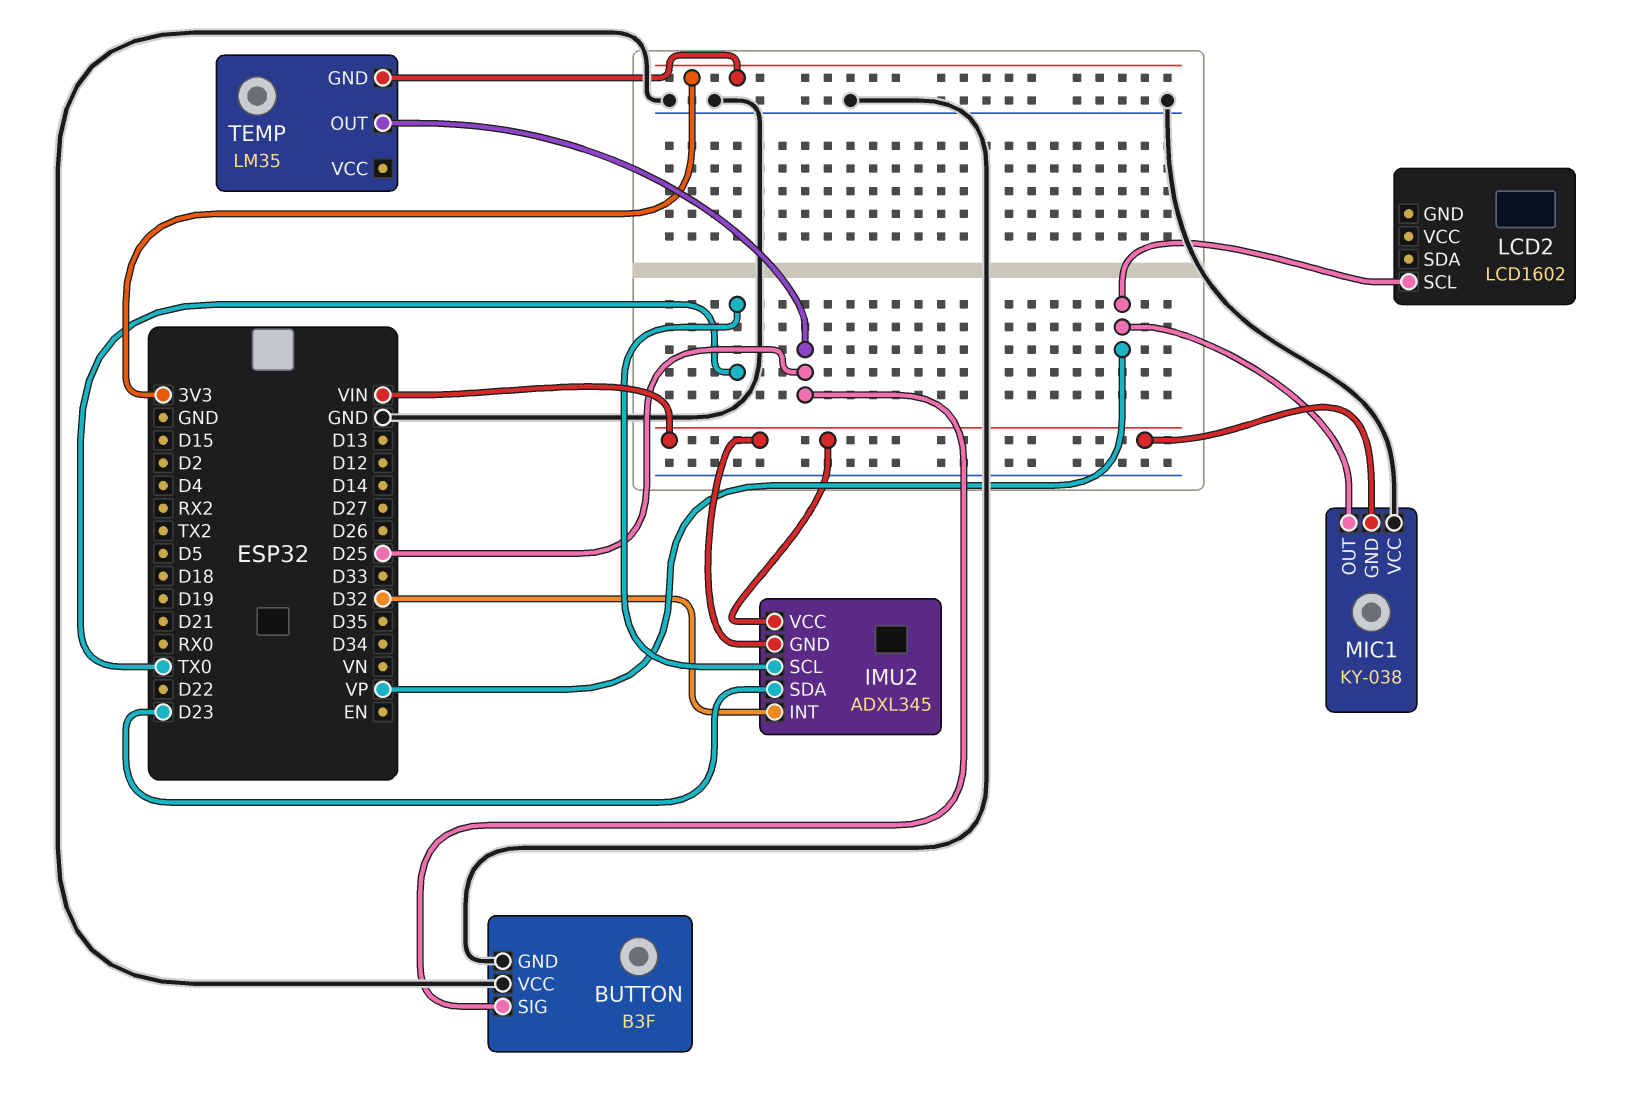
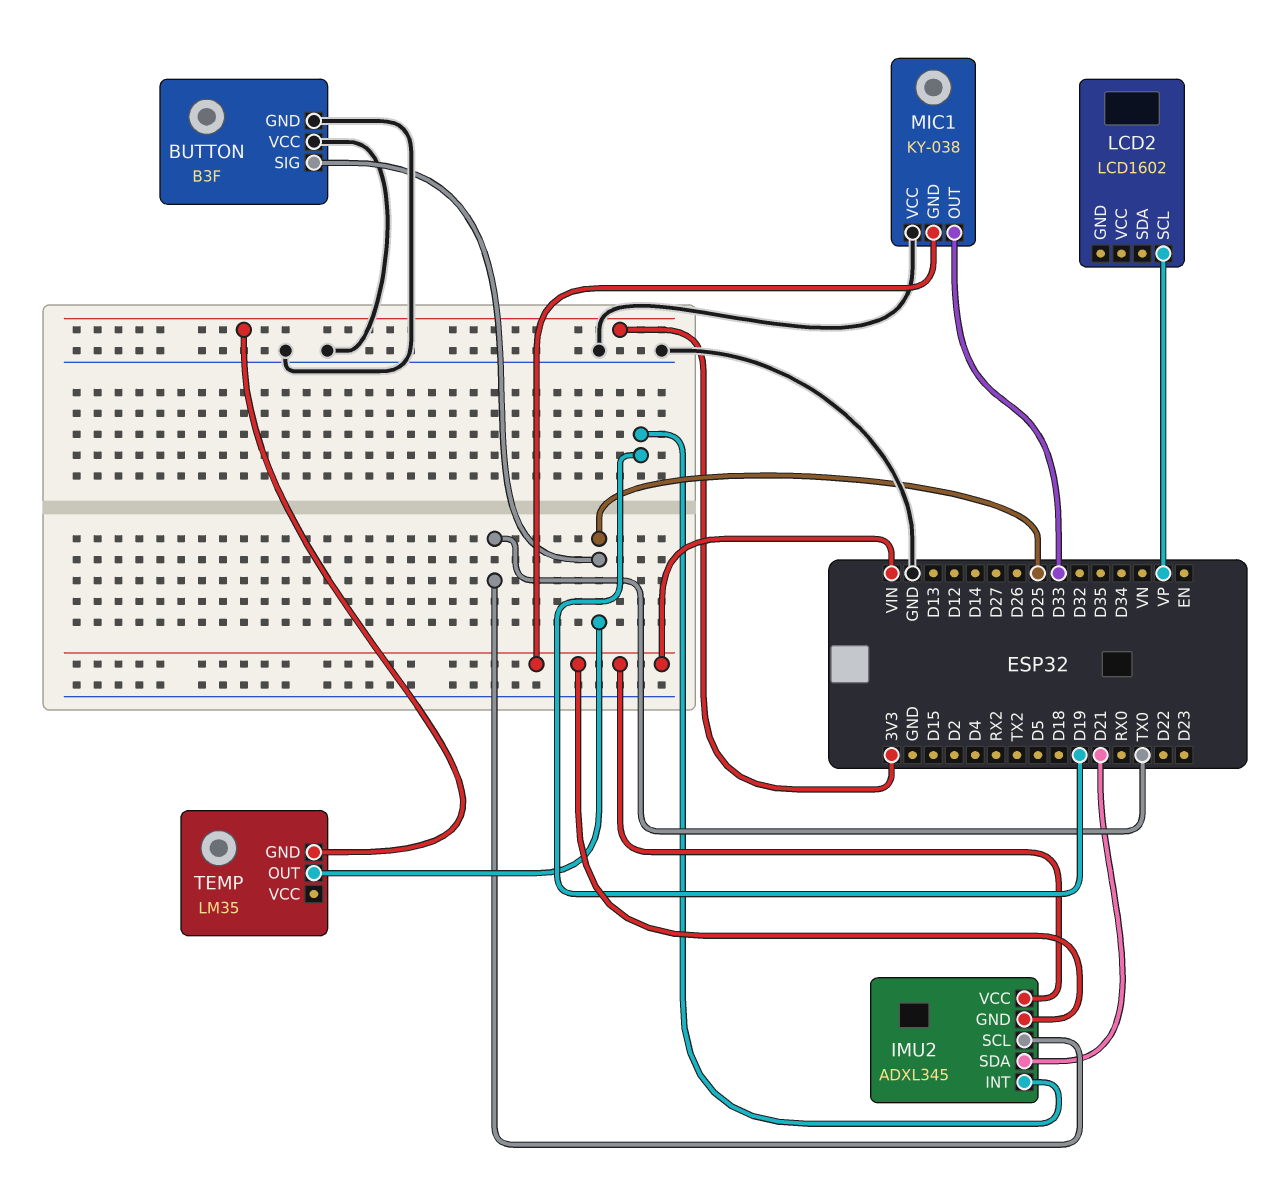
IMU2 pin INT: D32 -> D19
IMU2 pin SDA: D23 -> D21
MIC1 pin OUT: VP -> D33

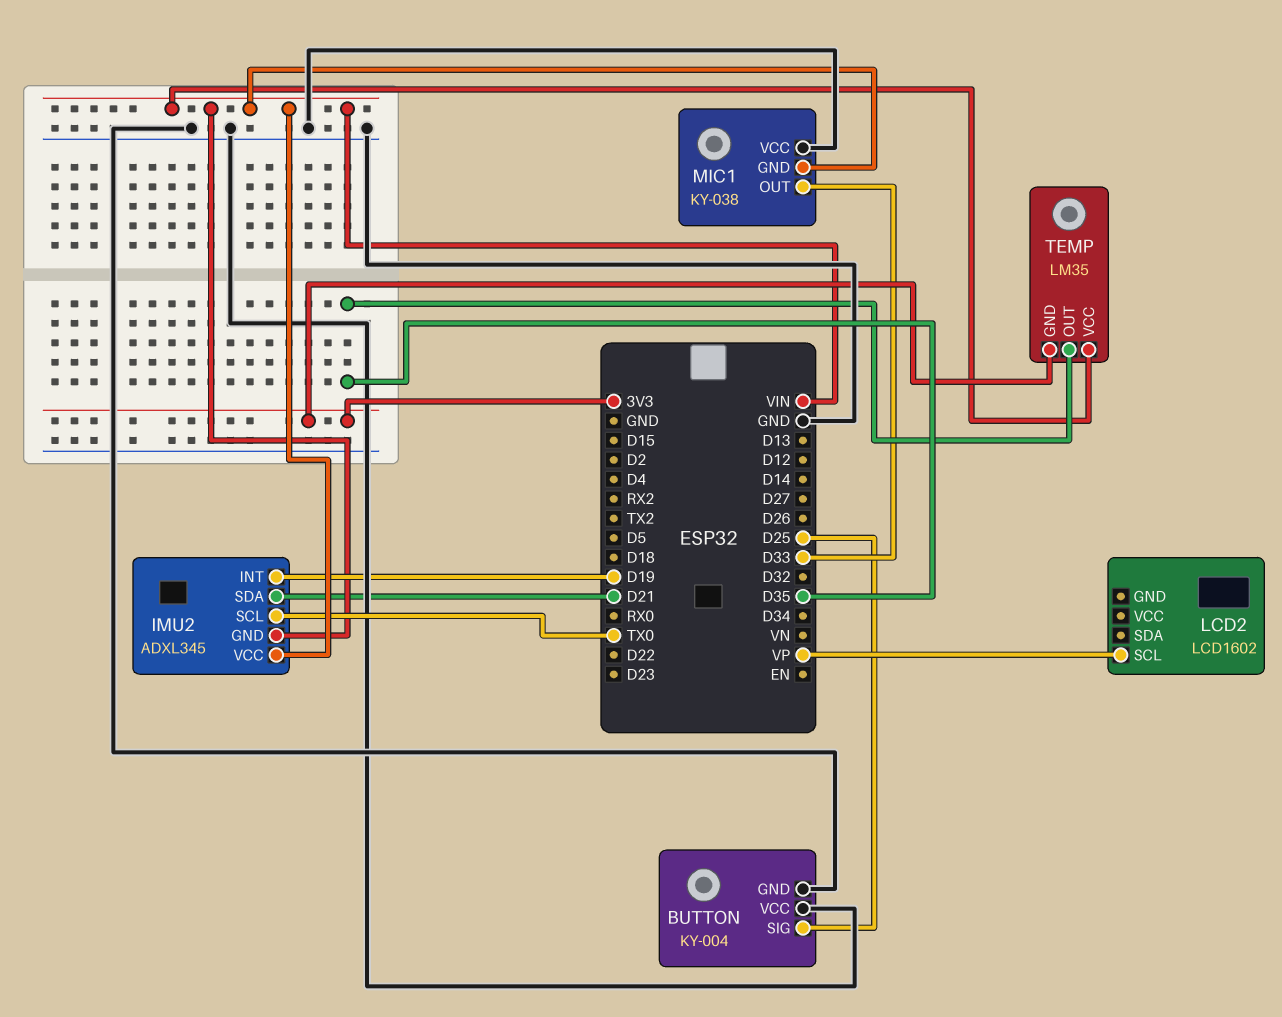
BUTTON: B3F -> KY-004
TEMP pin OUT: D25 -> D35
TEMP pin VCC: none -> VIN

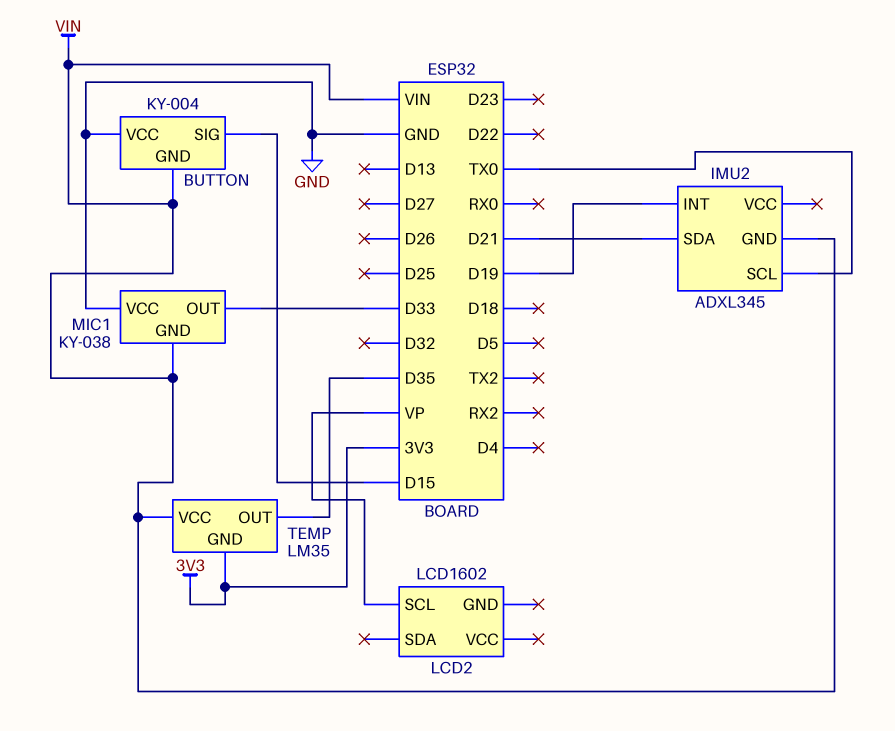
BUTTON pin GND: GND -> VIN
BUTTON pin SIG: D25 -> D15
IMU2 pin VCC: VIN -> none

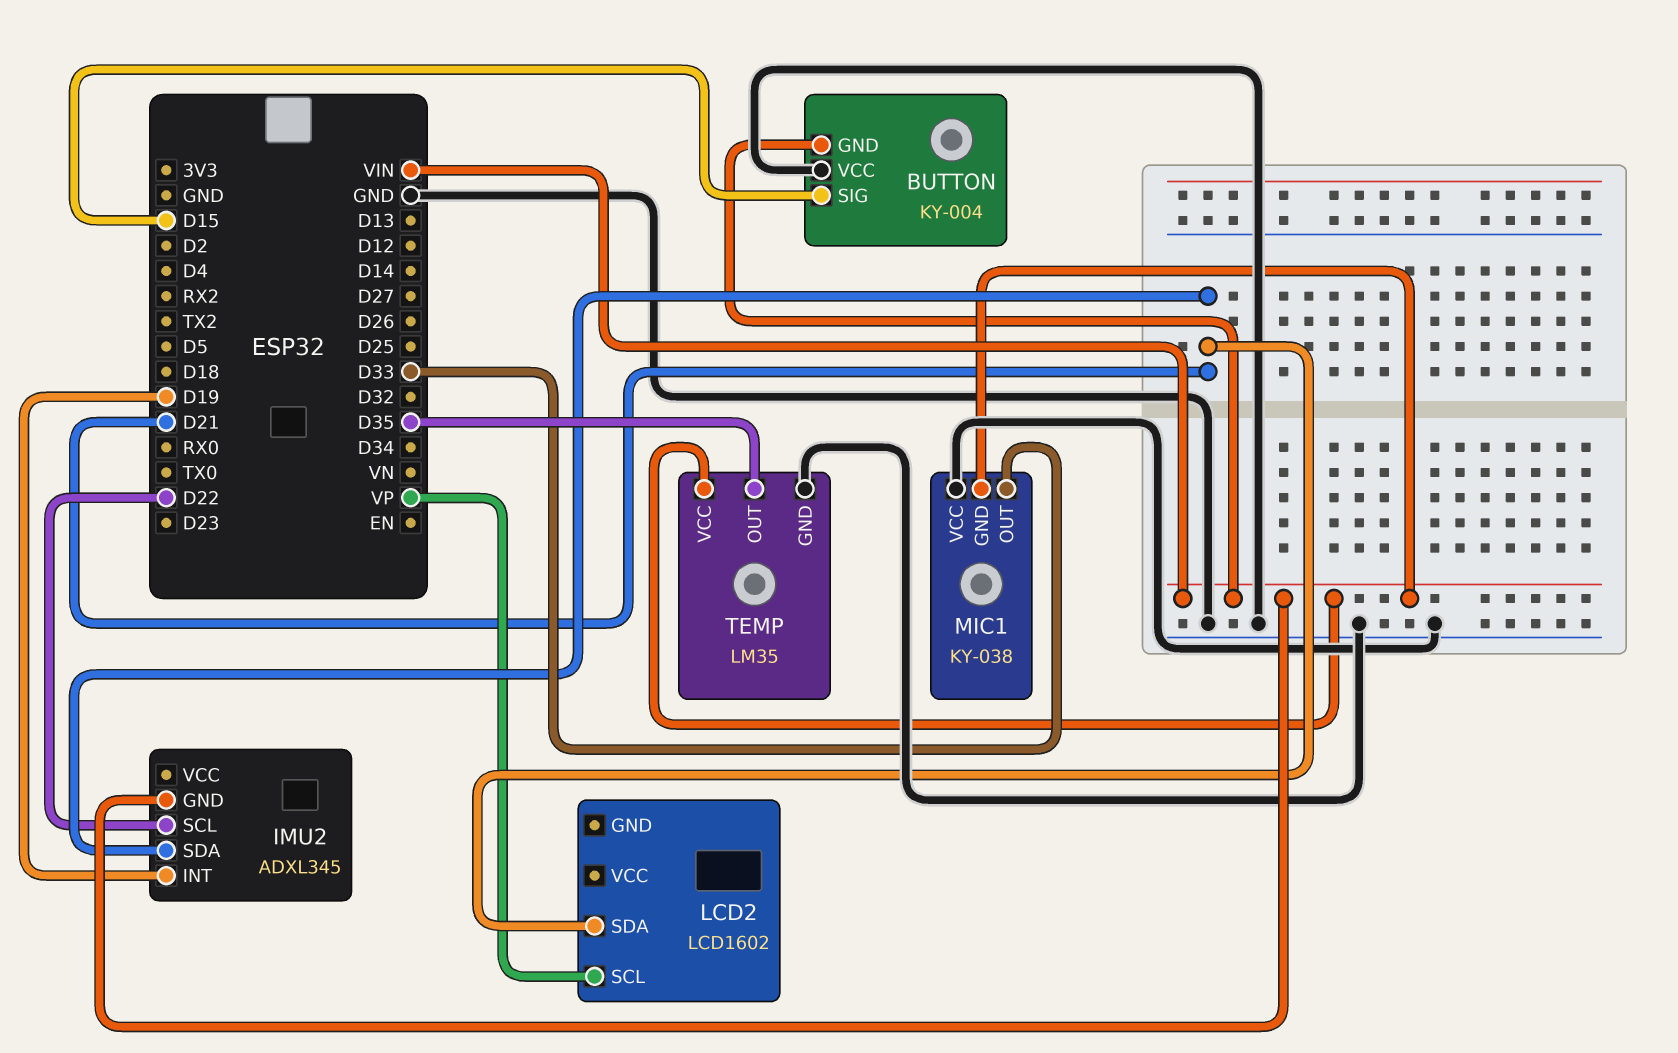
IMU2 pin SCL: TX0 -> D22
LCD2 pin SDA: none -> D21
TEMP pin GND: 3V3 -> GND

